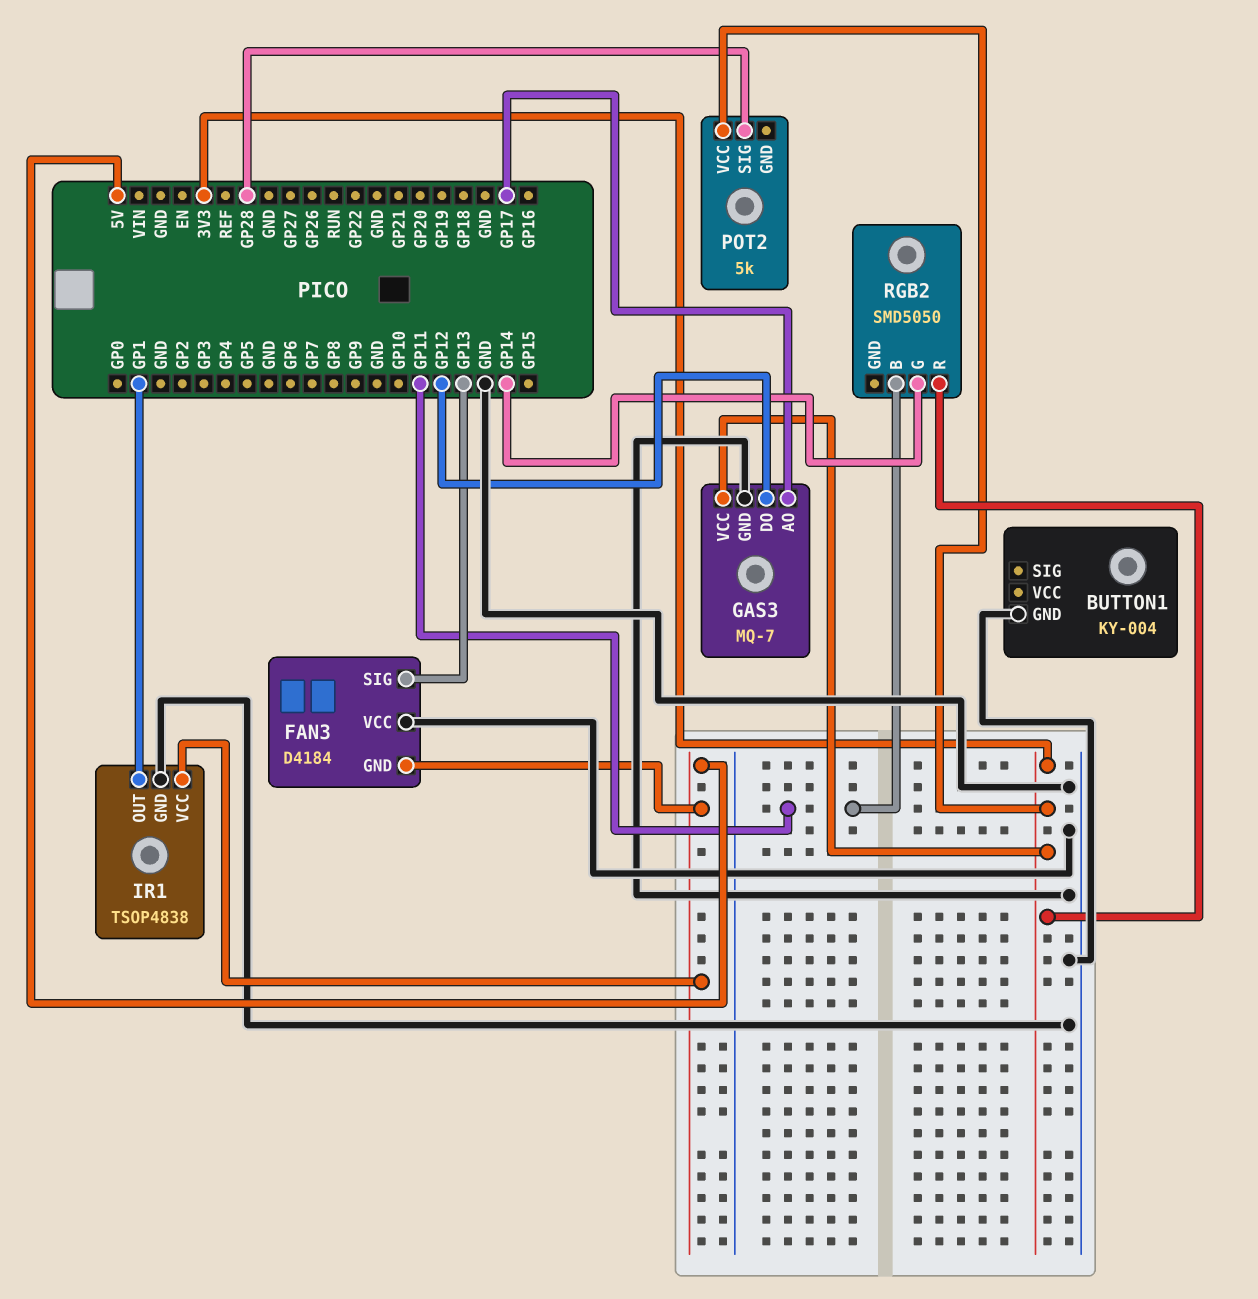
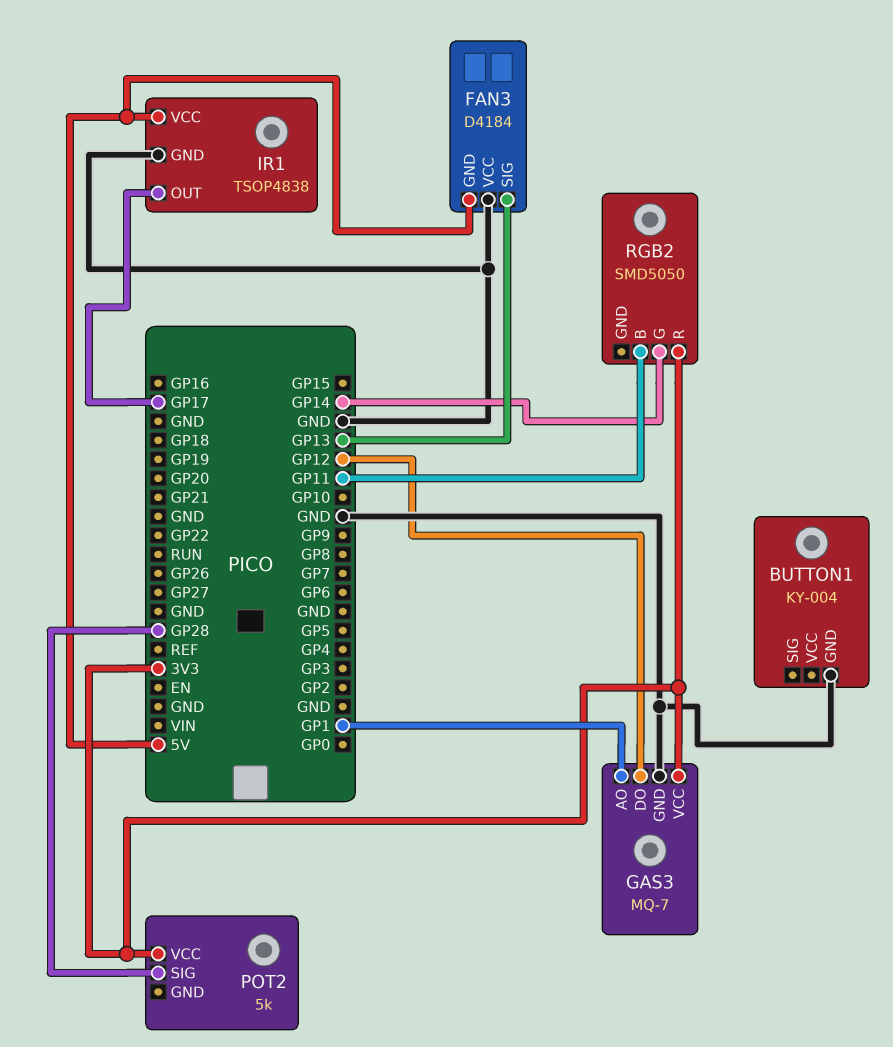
GAS3 pin AO: GP17 -> GP1
IR1 pin OUT: GP1 -> GP17

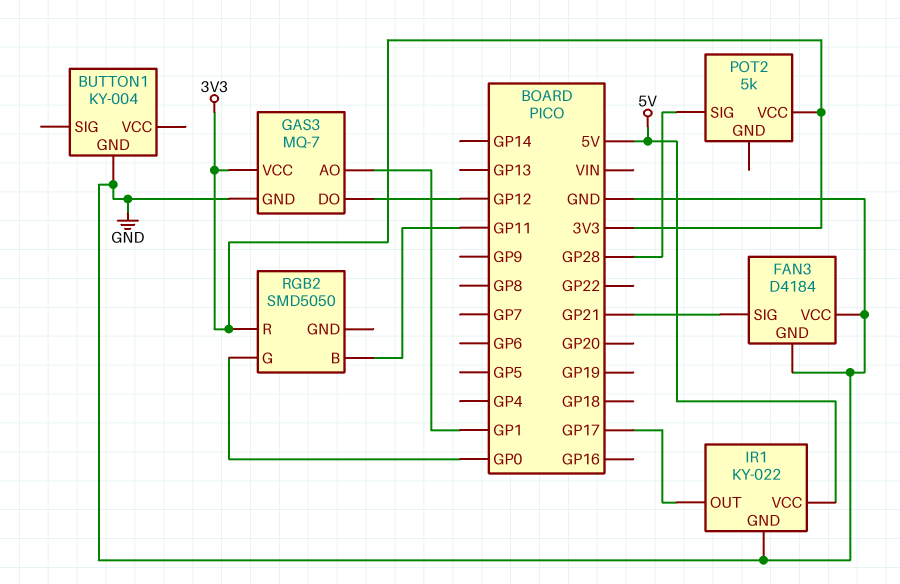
FAN3 pin GND: 5V -> GND
FAN3 pin SIG: GP13 -> GP21
IR1: TSOP4838 -> KY-022
RGB2 pin G: GP14 -> GP0

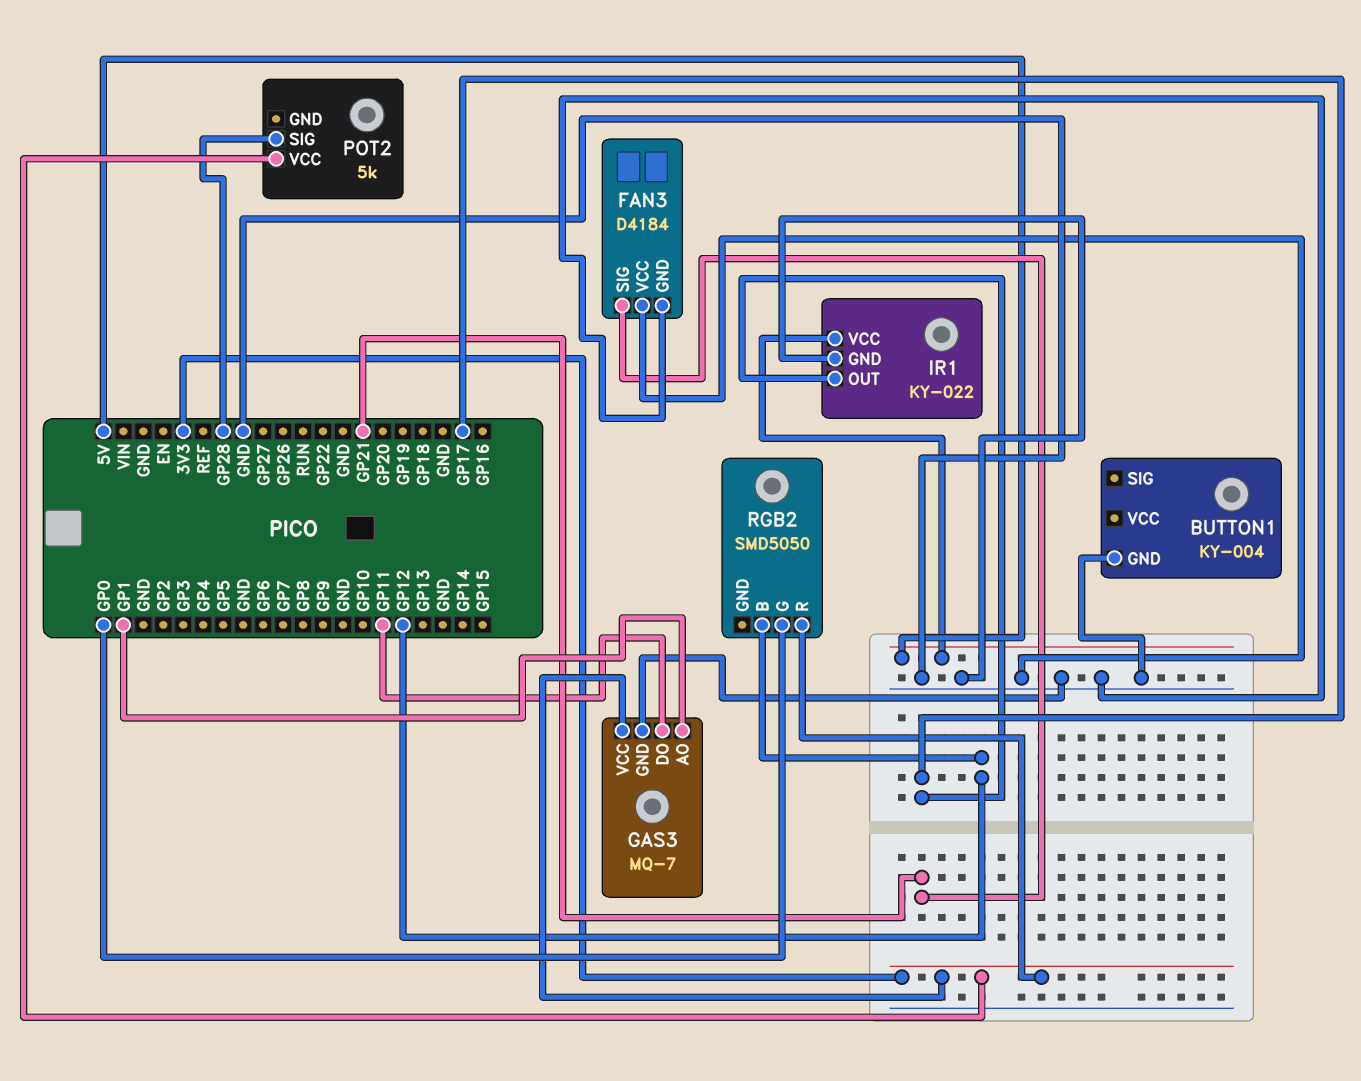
GAS3 pin DO: GP12 -> GP11
RGB2 pin B: GP11 -> GP12

